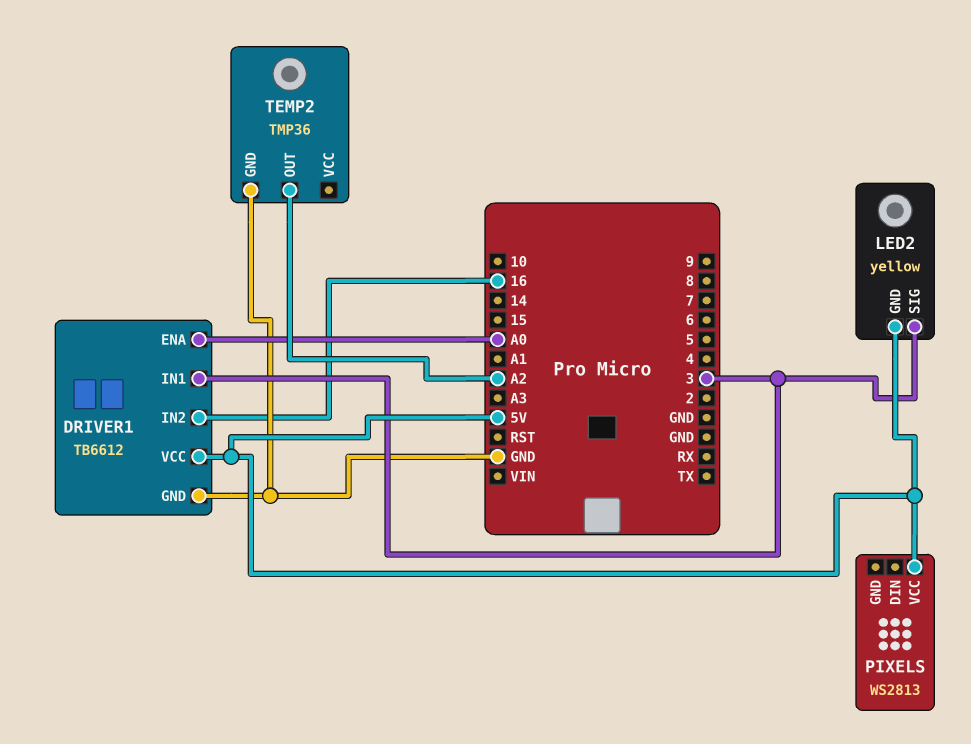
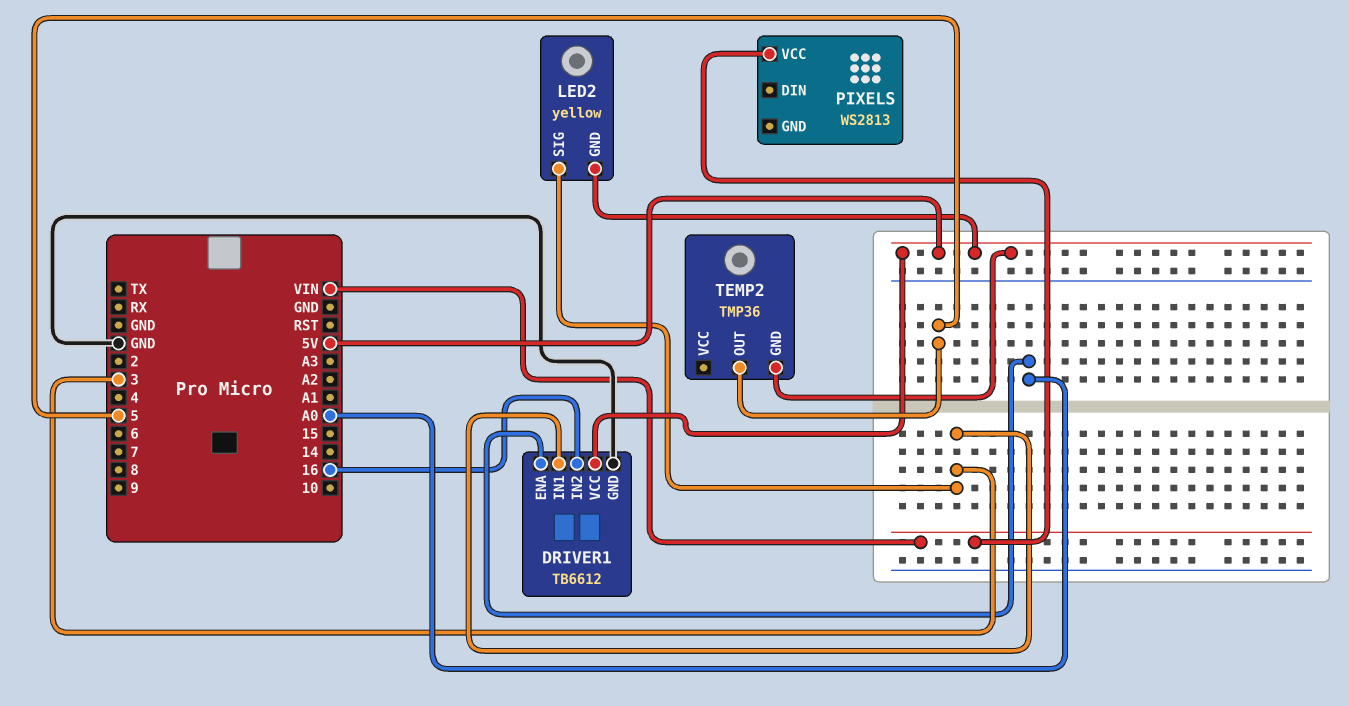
PIXELS pin VCC: 5V -> VIN
TEMP2 pin GND: GND -> 5V
TEMP2 pin OUT: A2 -> 5

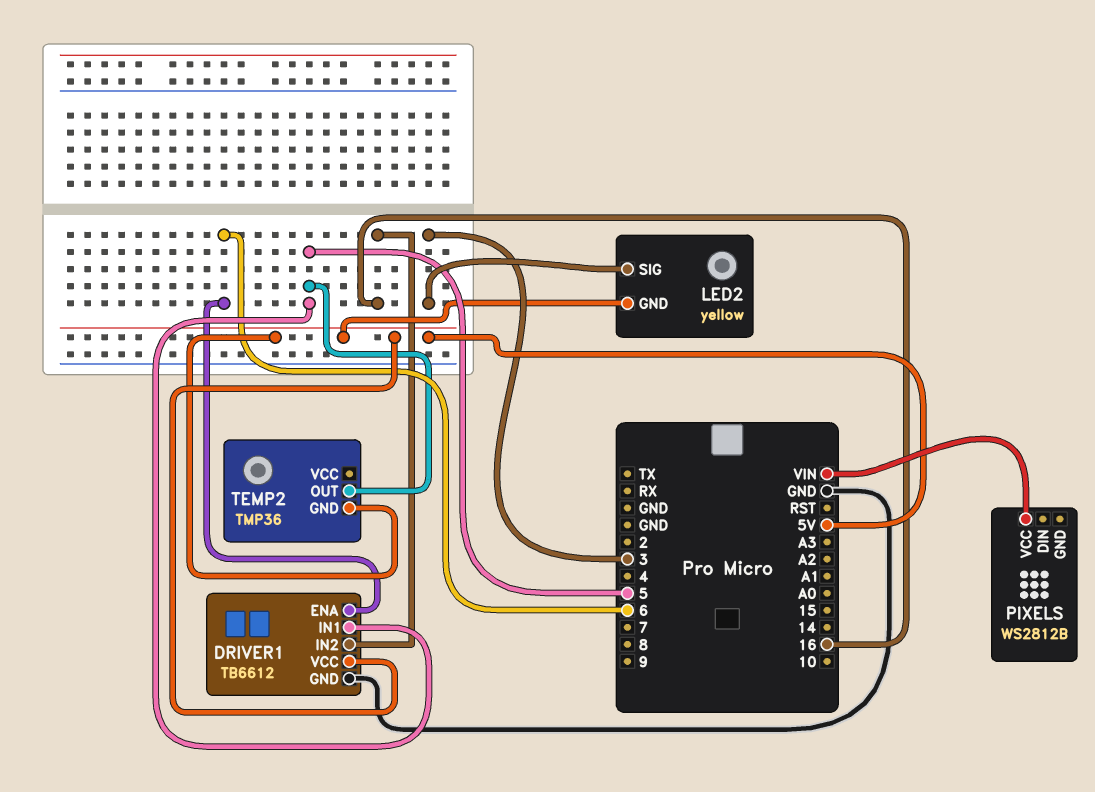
DRIVER1 pin ENA: A0 -> 6
DRIVER1 pin IN1: 3 -> 5
PIXELS: WS2813 -> WS2812B

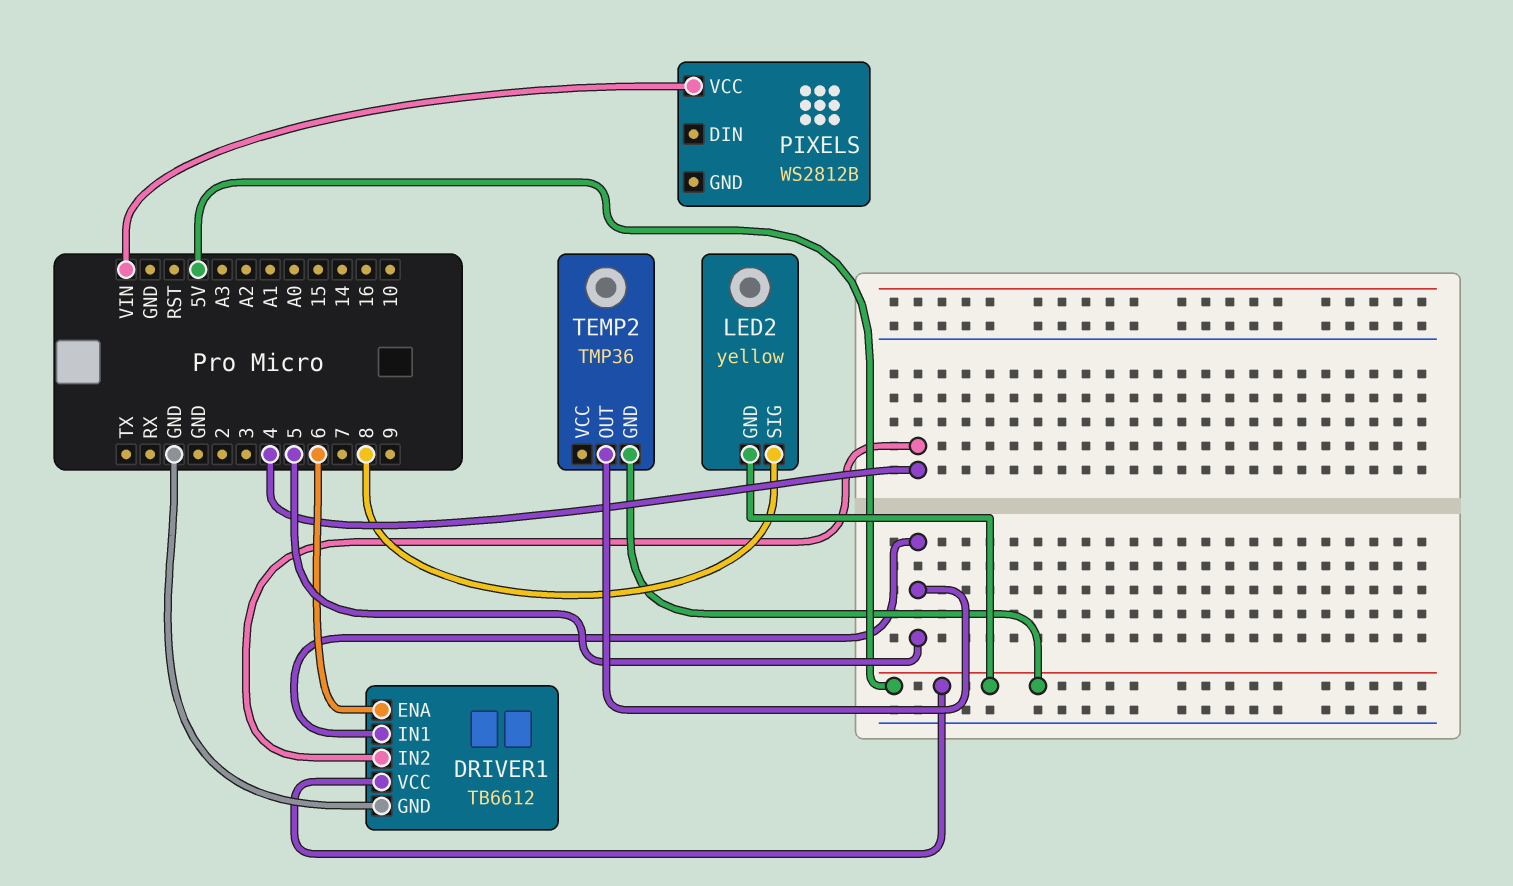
DRIVER1 pin IN2: 16 -> 4
LED2 pin SIG: 3 -> 8

